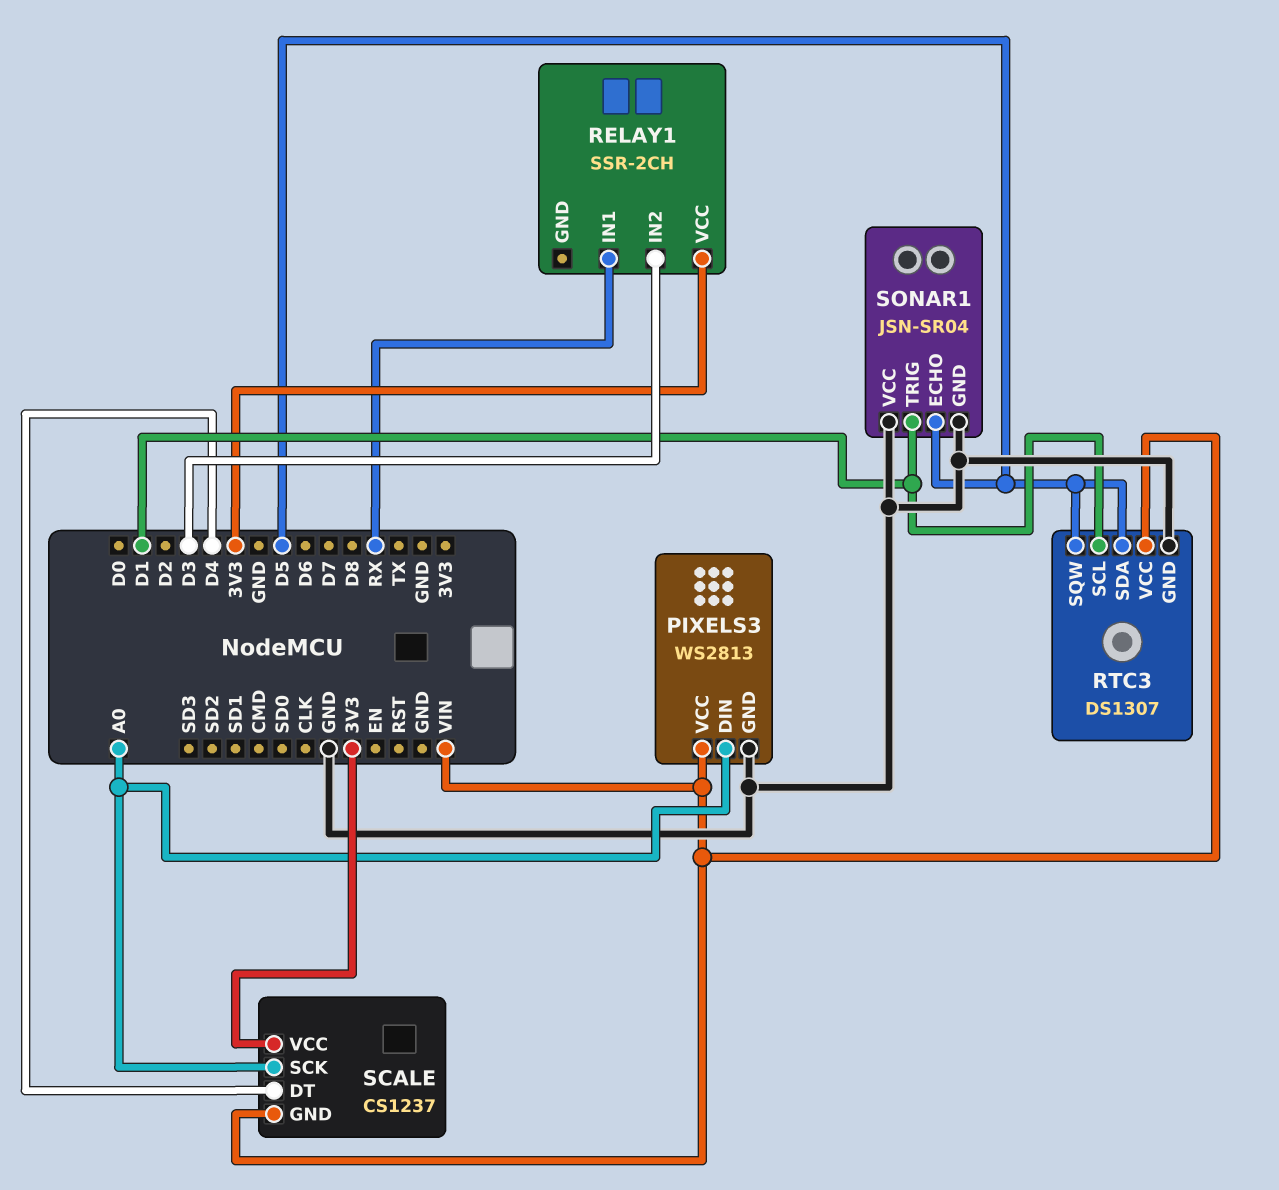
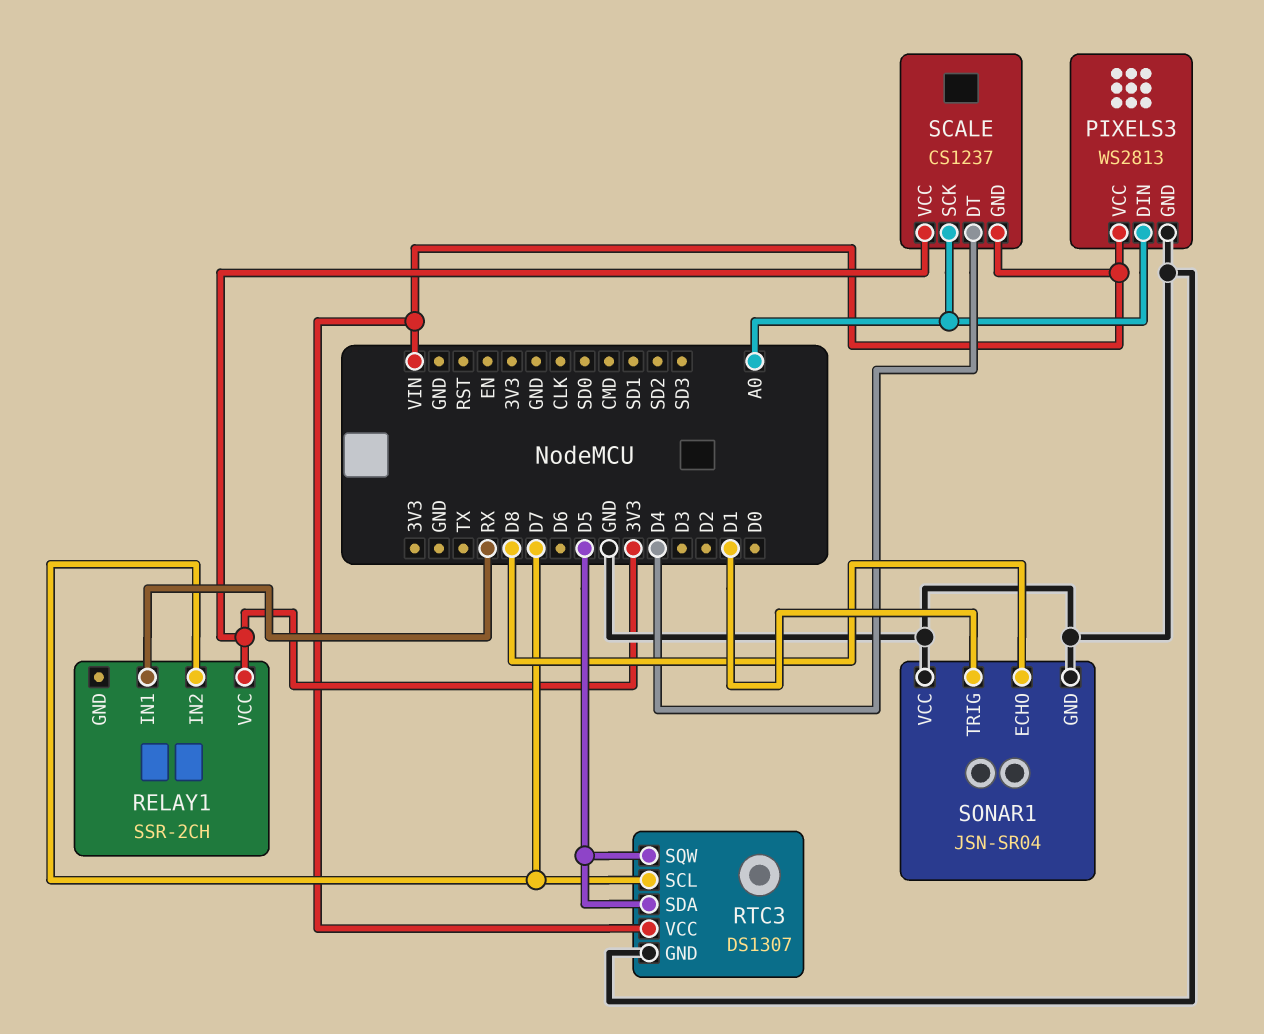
RELAY1 pin IN2: D3 -> D7
RTC3 pin SCL: D1 -> D7
SONAR1 pin ECHO: D5 -> D8

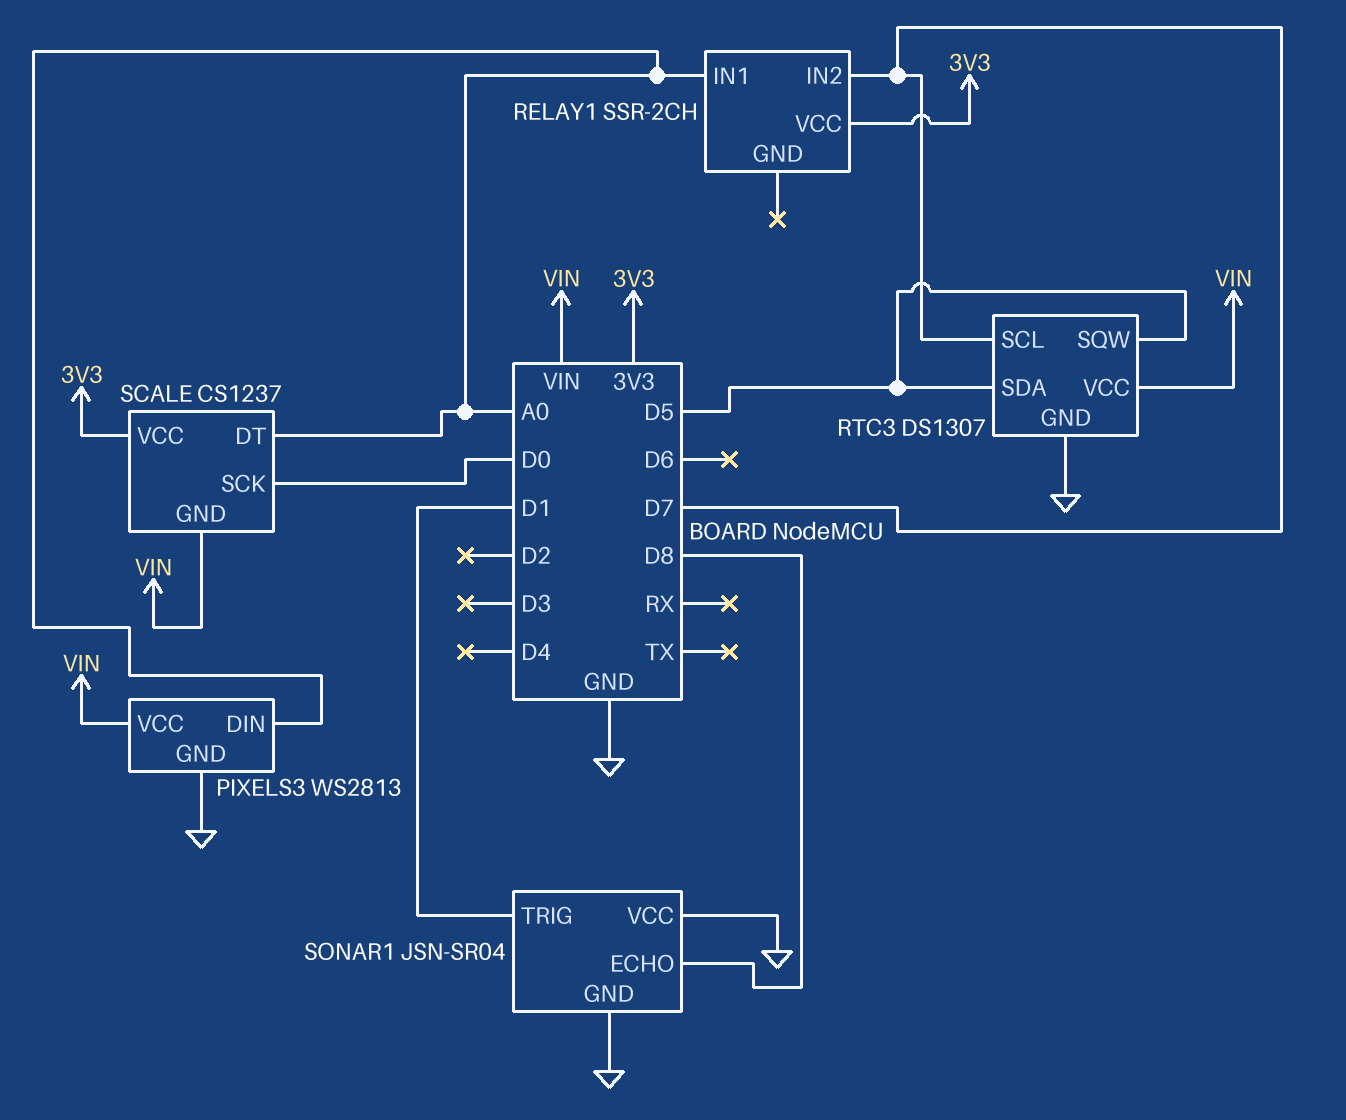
RELAY1 pin IN1: RX -> A0
SCALE pin DT: D4 -> A0
SCALE pin SCK: A0 -> D0

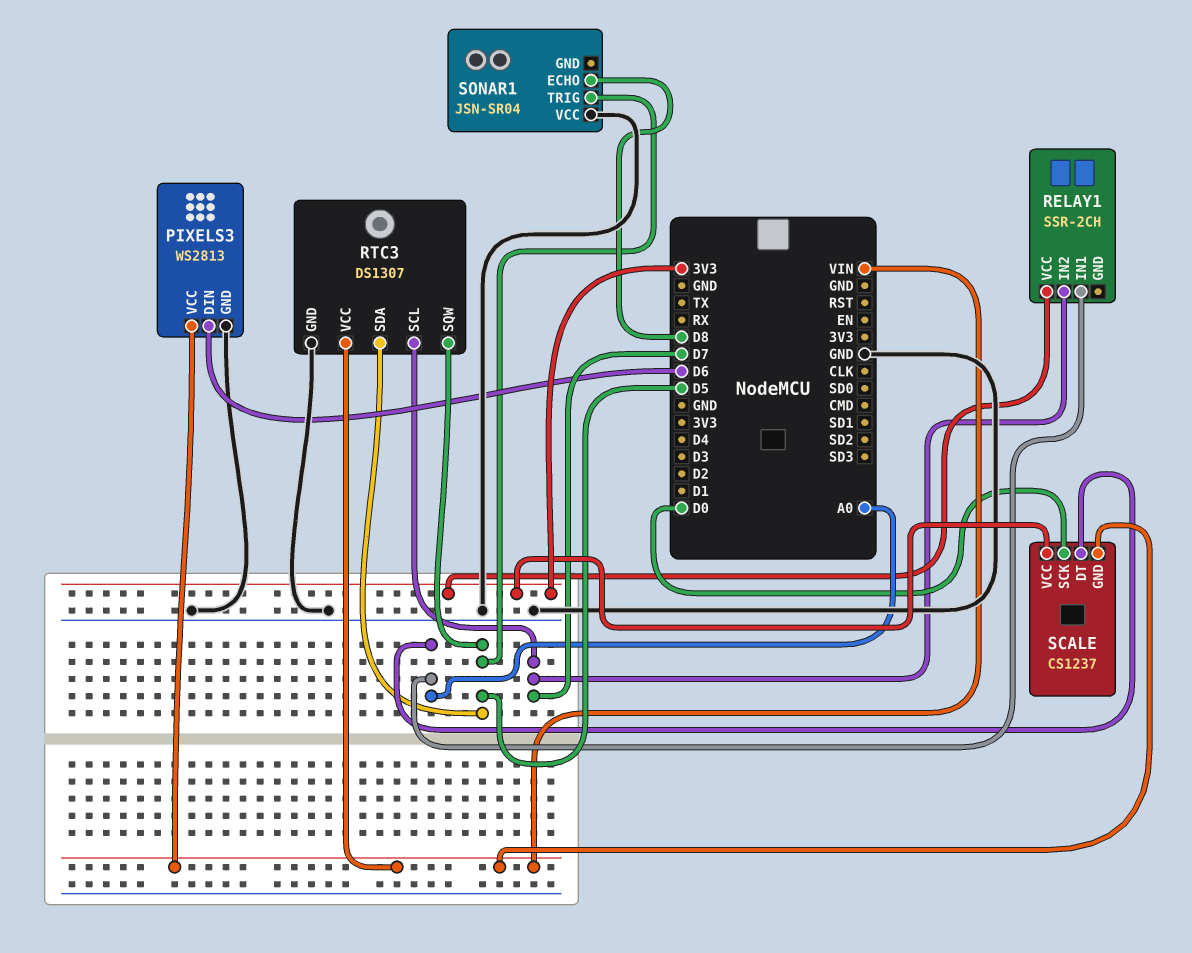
PIXELS3 pin DIN: A0 -> D6
SONAR1 pin GND: GND -> none
SONAR1 pin TRIG: D1 -> D5

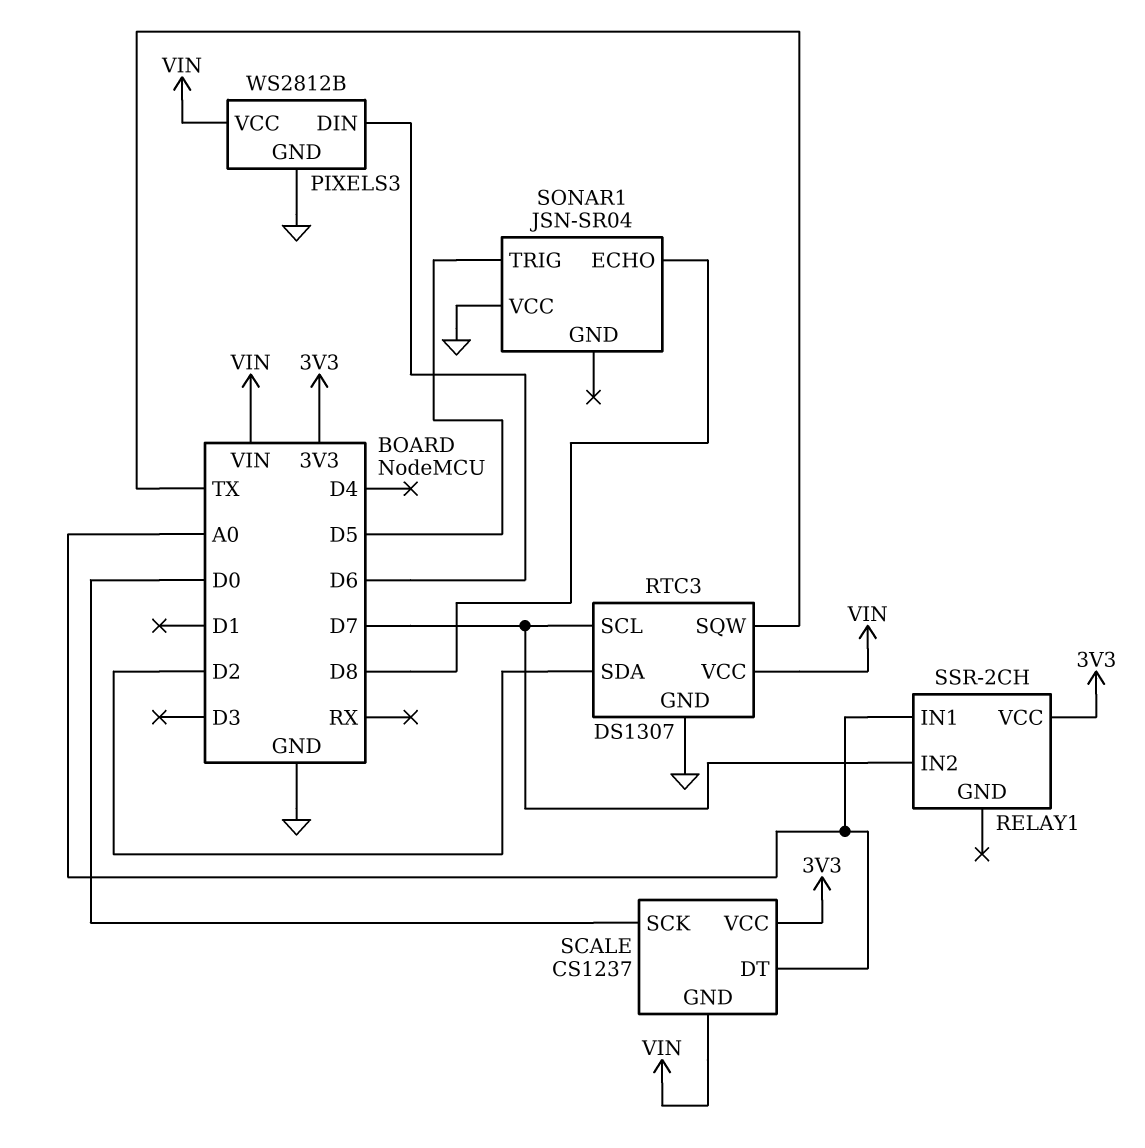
PIXELS3: WS2813 -> WS2812B
RTC3 pin SDA: D5 -> D2
RTC3 pin SQW: D5 -> TX

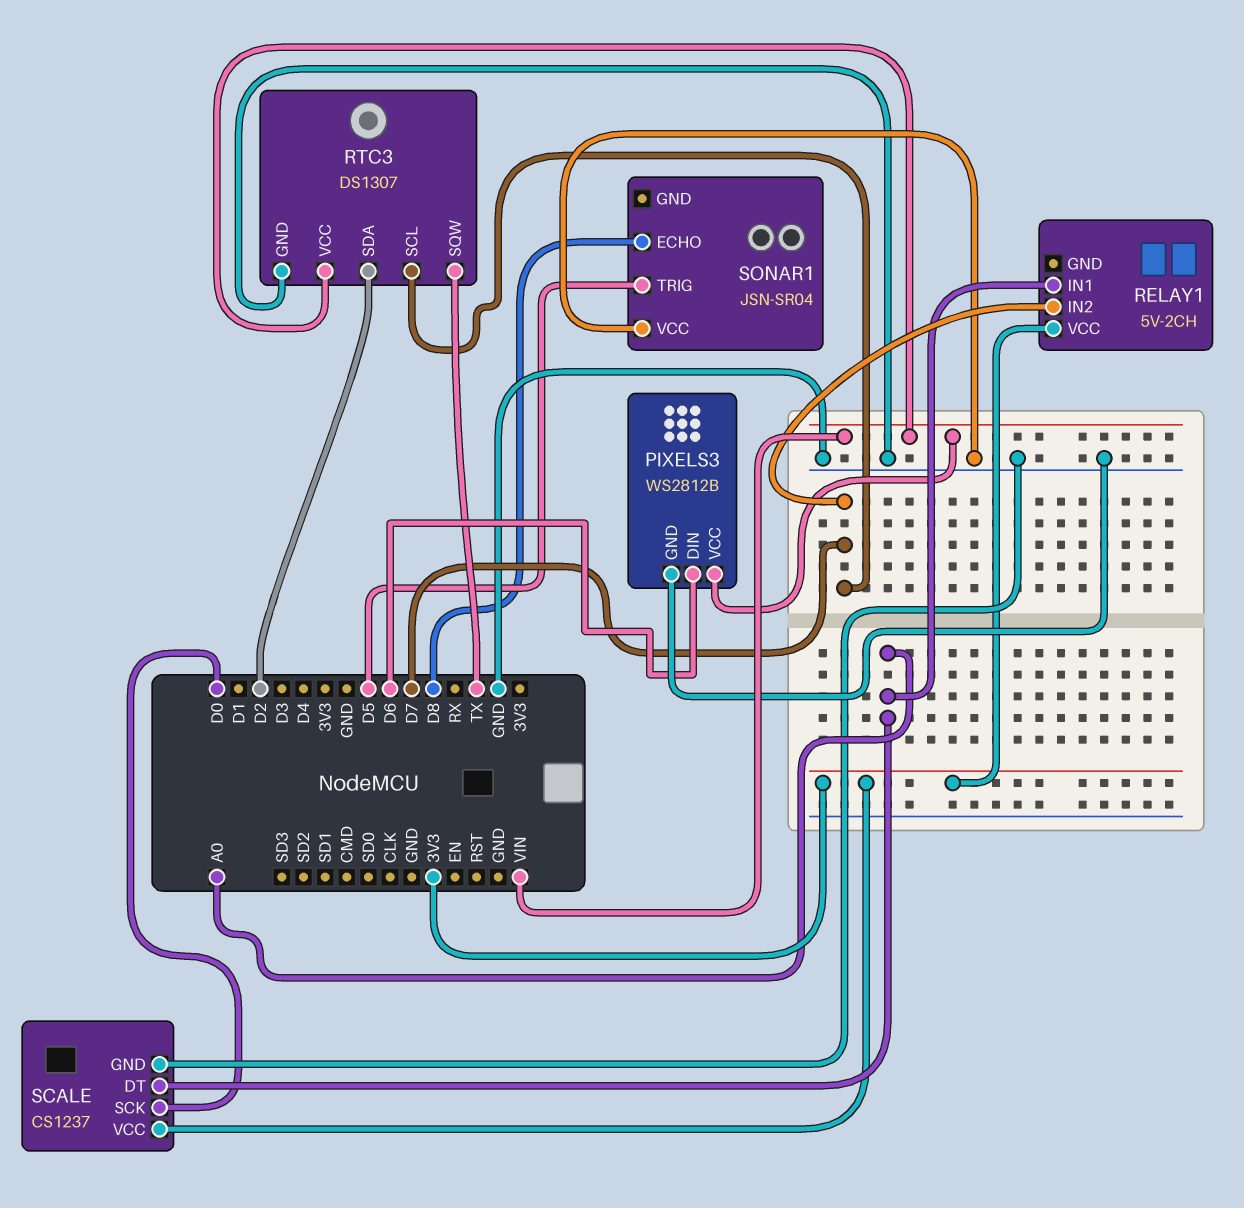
RELAY1: SSR-2CH -> 5V-2CH
SCALE pin GND: VIN -> GND

